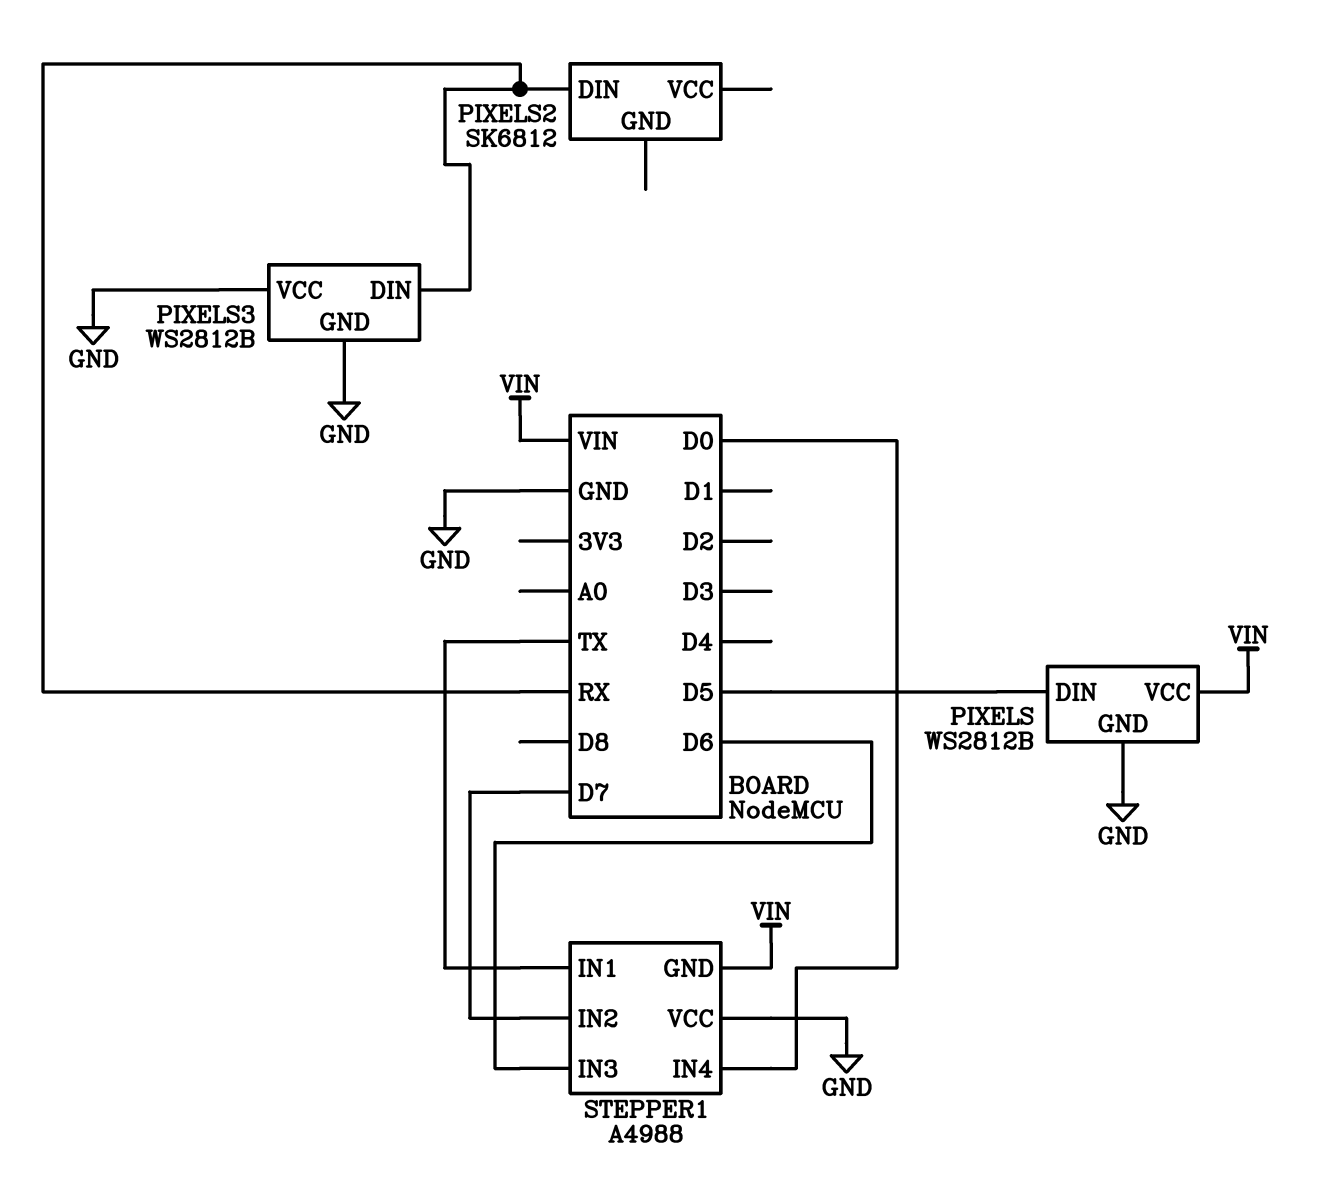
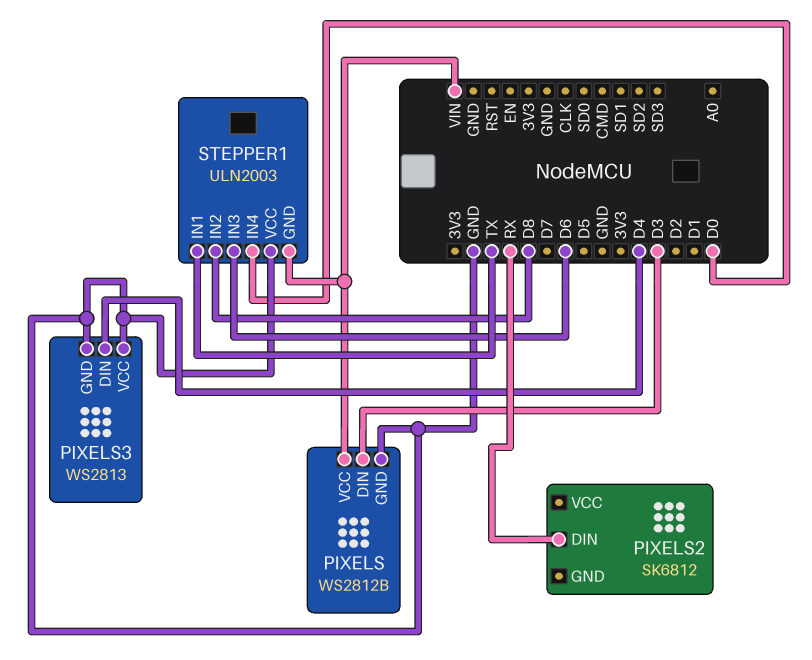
PIXELS pin DIN: D5 -> D3
PIXELS3: WS2812B -> WS2813
PIXELS3 pin DIN: RX -> D4
STEPPER1: A4988 -> ULN2003
STEPPER1 pin IN2: D7 -> D8

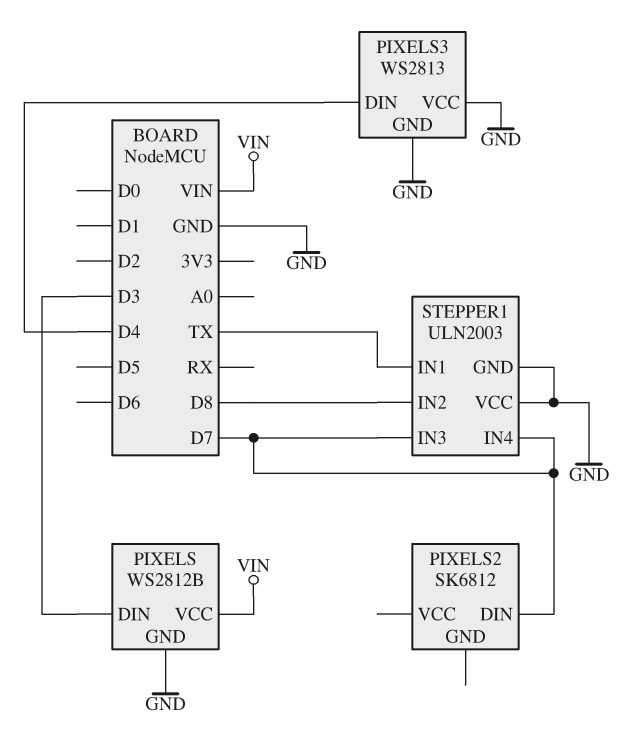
PIXELS2 pin DIN: RX -> D7
STEPPER1 pin GND: VIN -> GND
STEPPER1 pin IN3: D6 -> D7
STEPPER1 pin IN4: D0 -> D7

